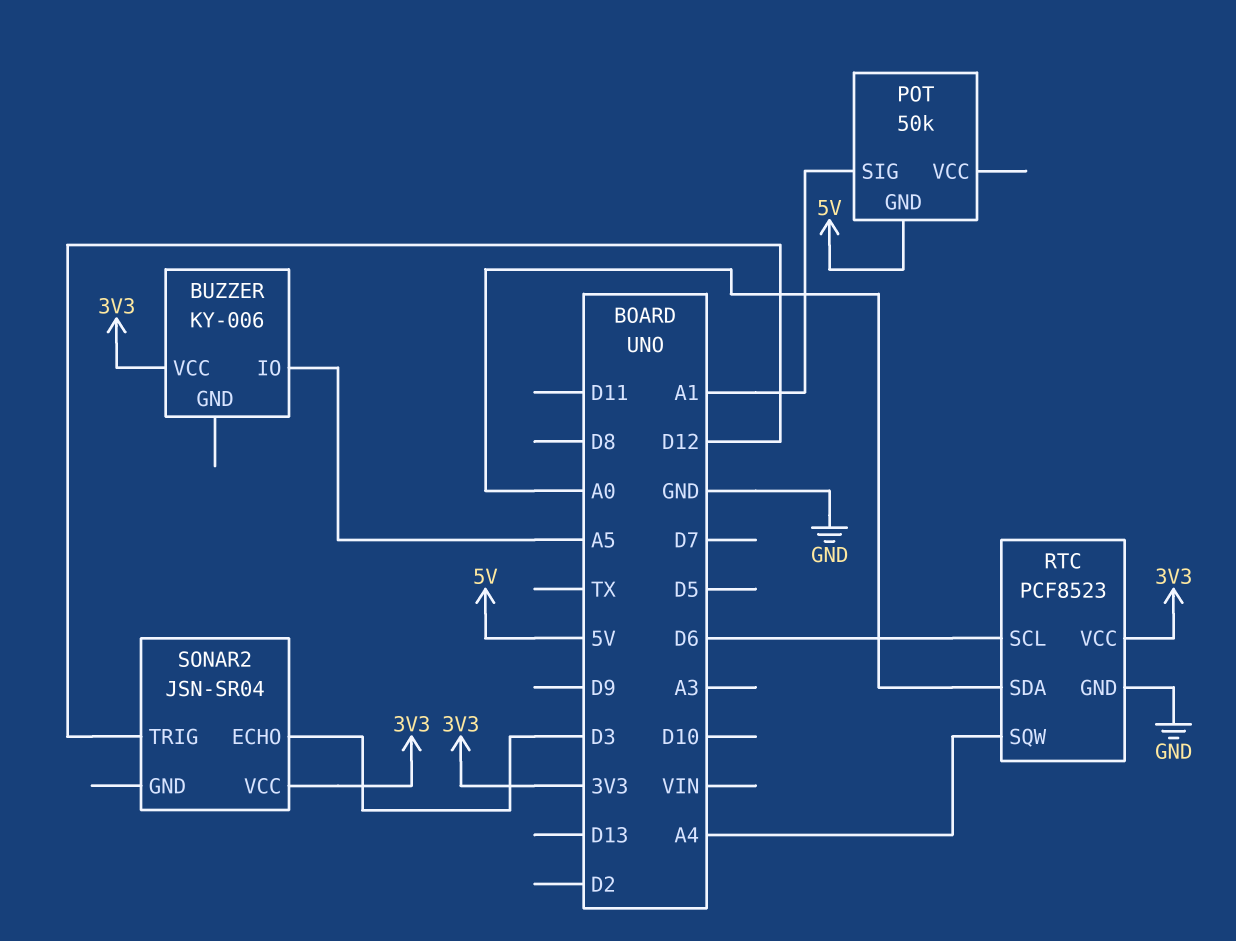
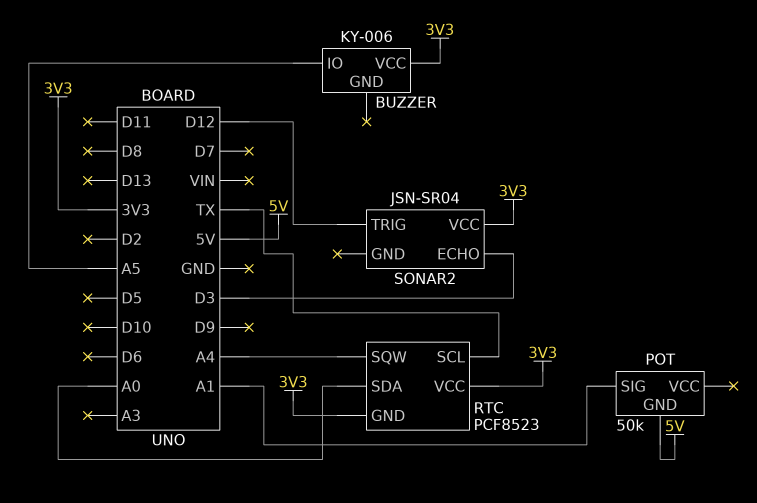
RTC pin GND: GND -> 3V3
RTC pin SCL: D6 -> TX

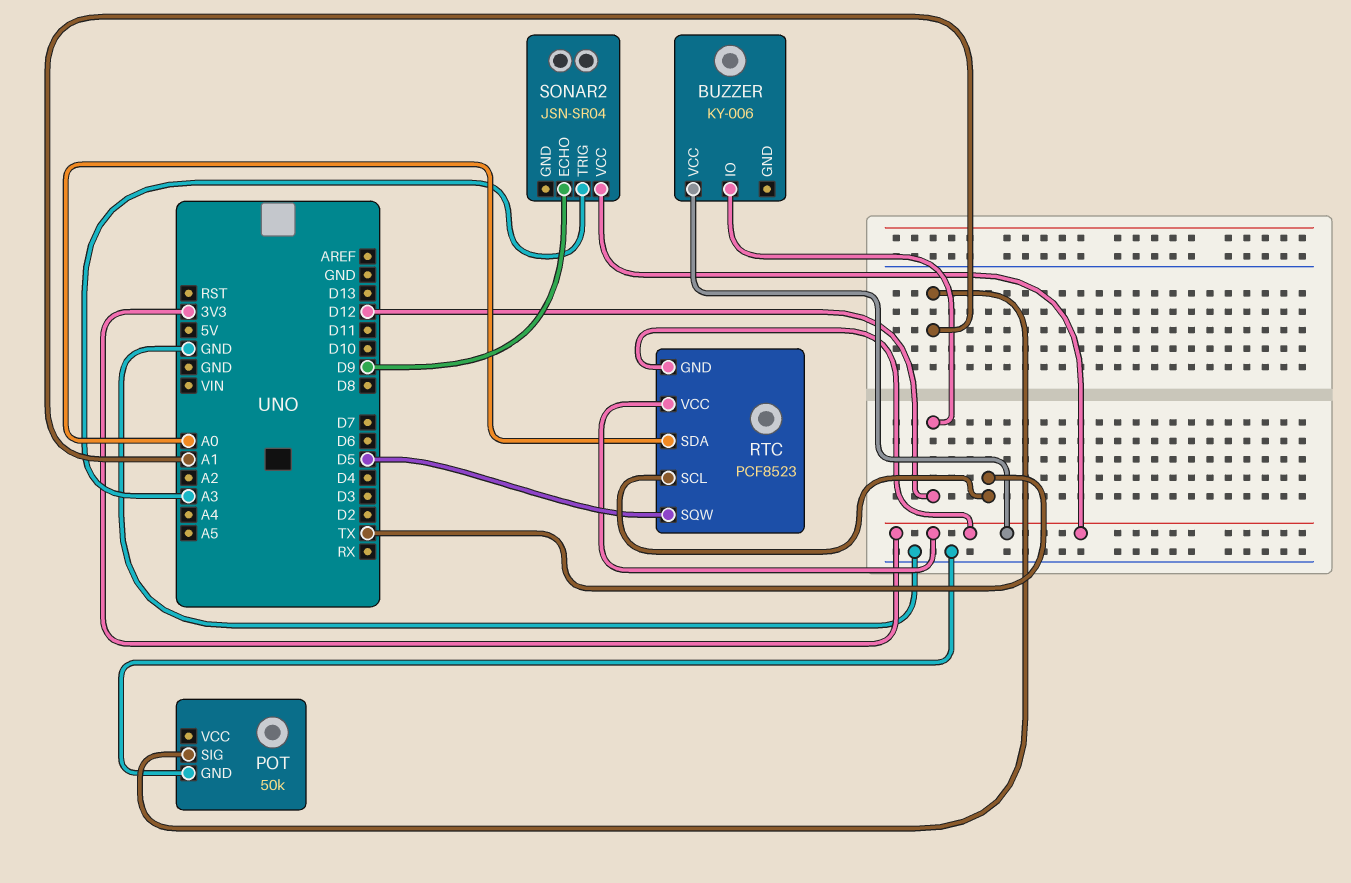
BUZZER pin IO: A5 -> D12
POT pin GND: 5V -> GND
RTC pin SQW: A4 -> D5
SONAR2 pin ECHO: D3 -> D9
SONAR2 pin TRIG: D12 -> A3

